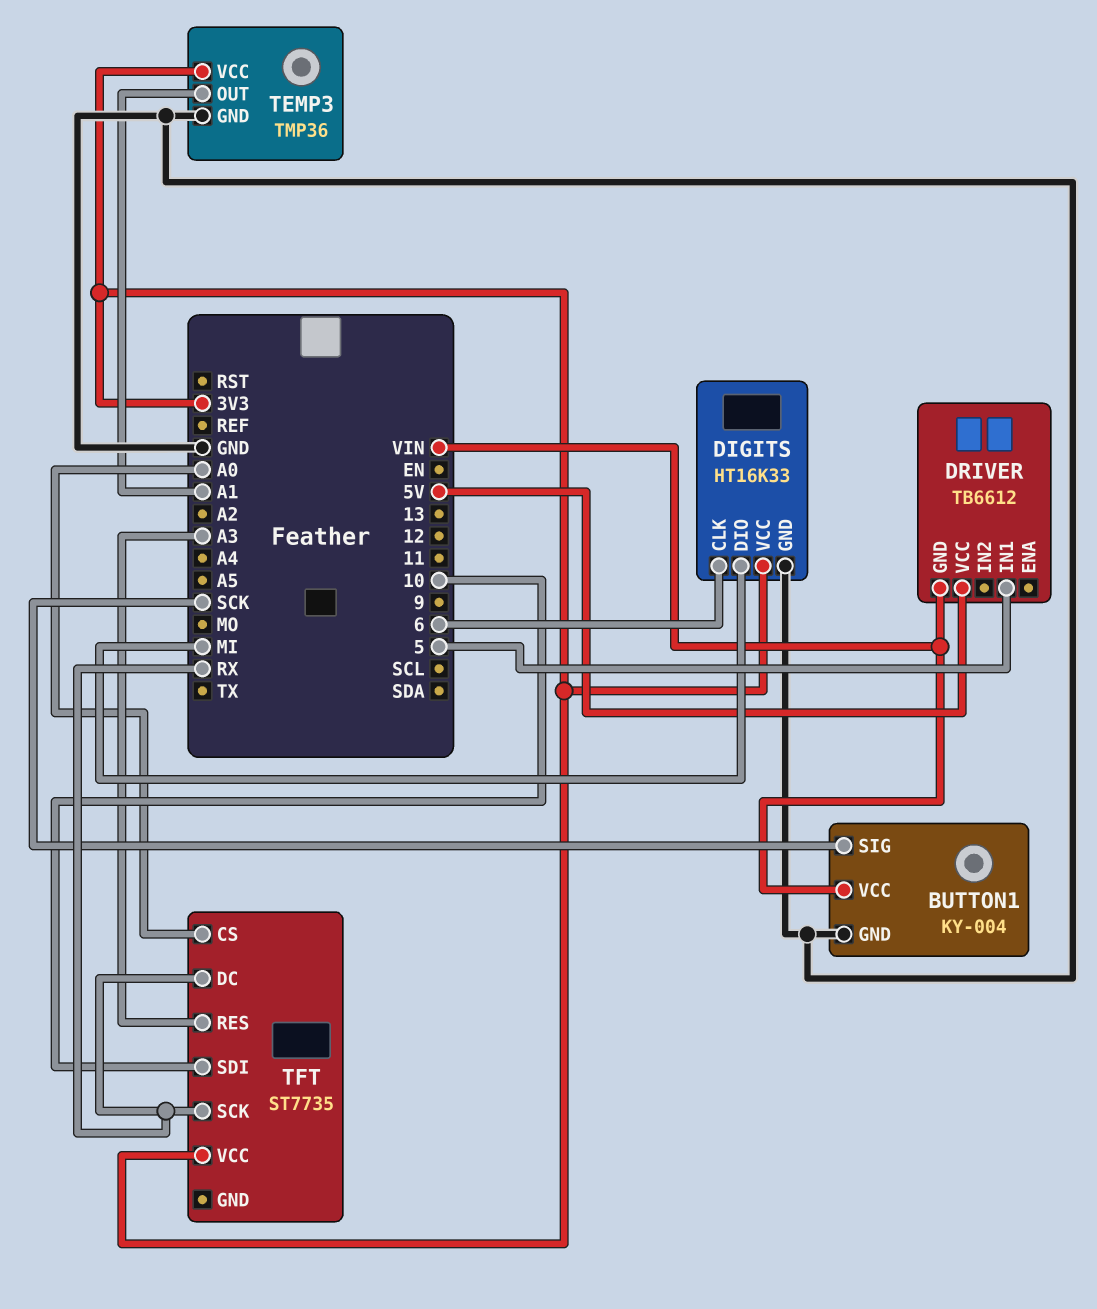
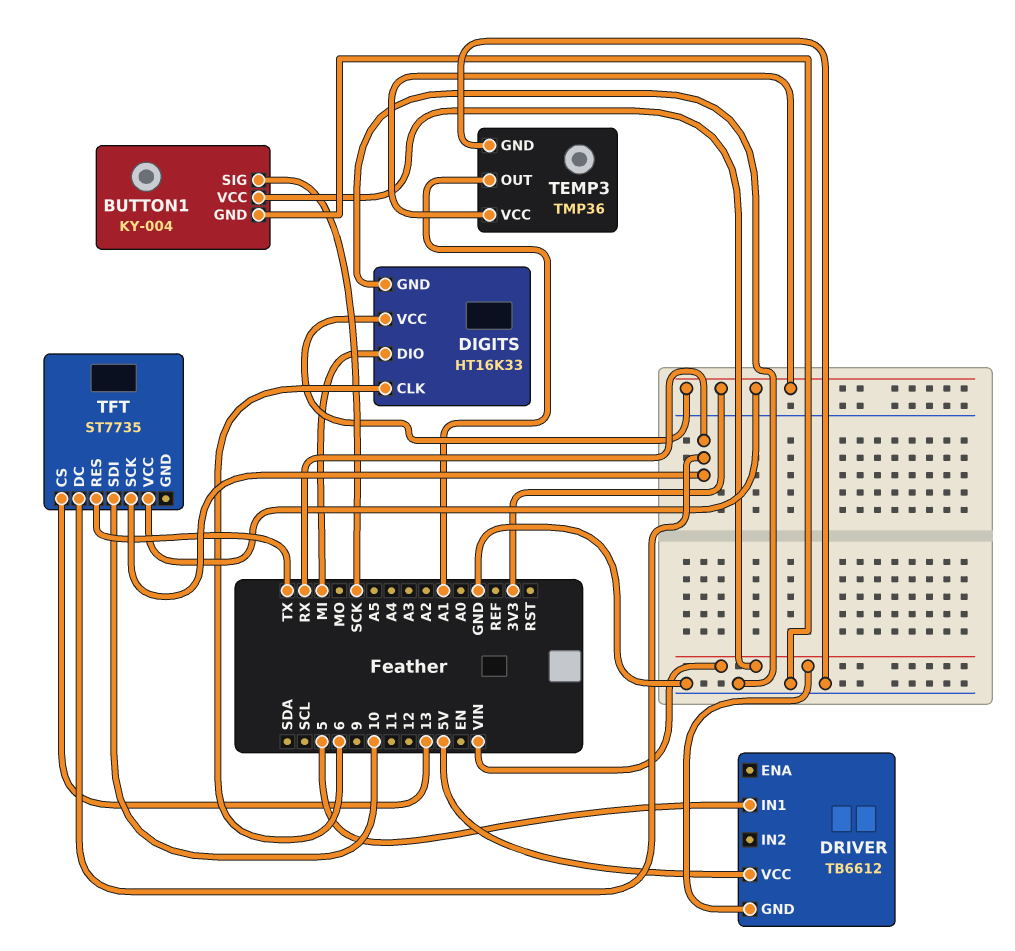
TFT pin CS: A0 -> 13
TFT pin RES: A3 -> TX

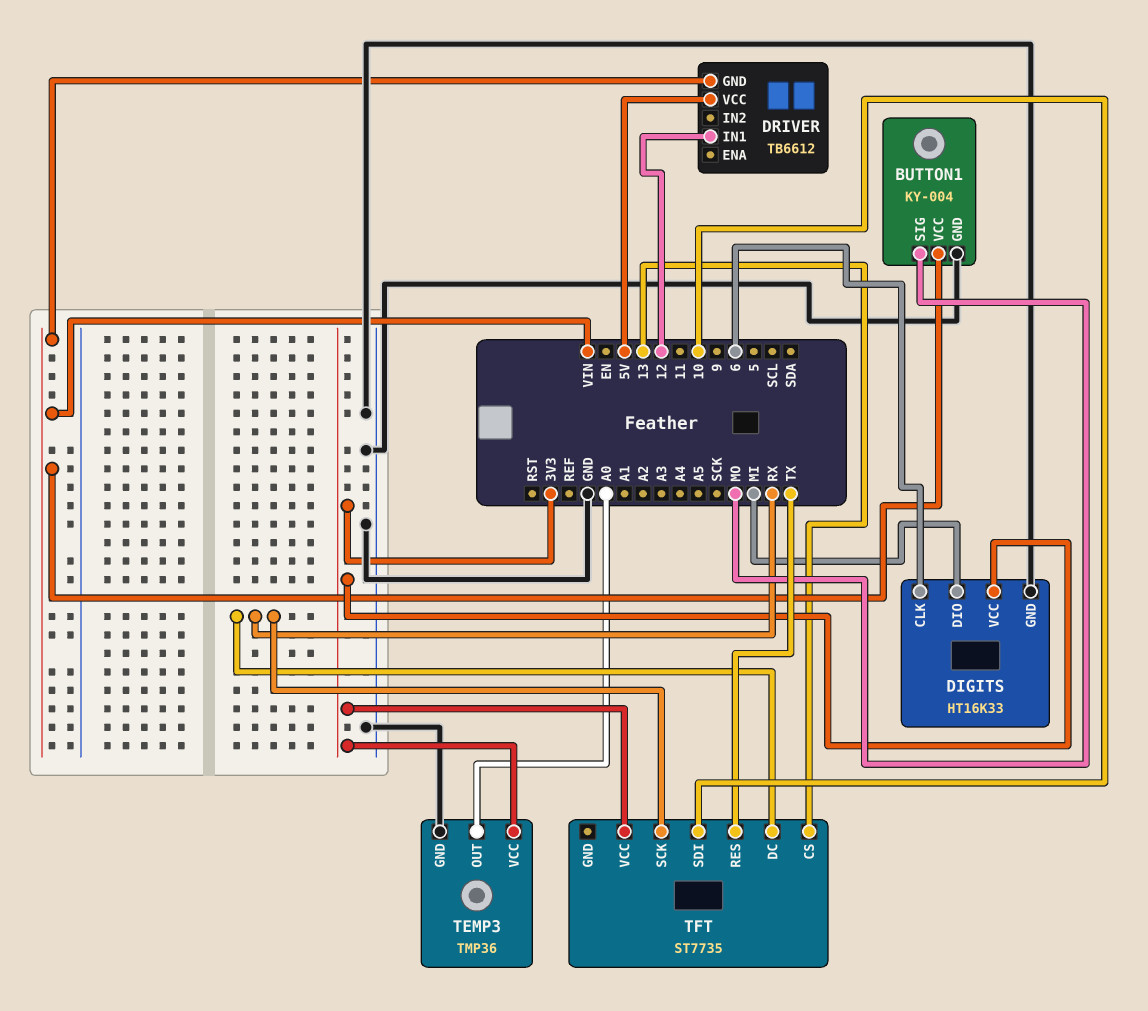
BUTTON1 pin SIG: SCK -> MO
DRIVER pin IN1: 5 -> 12
TEMP3 pin OUT: A1 -> A0

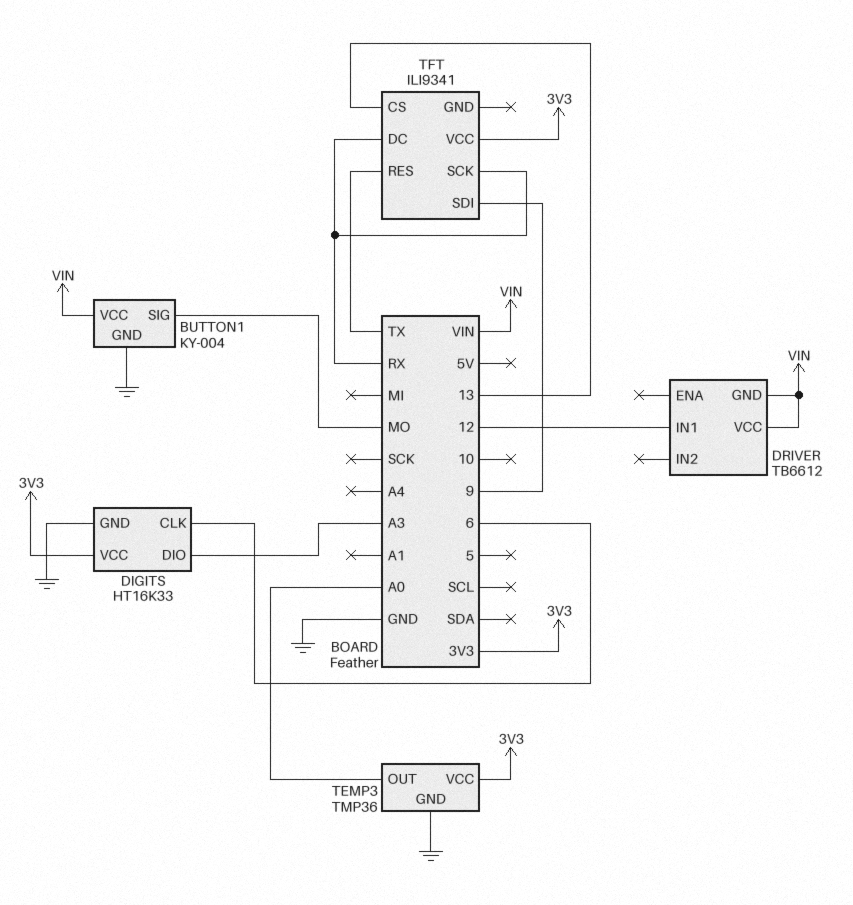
DIGITS pin DIO: MI -> A3
DRIVER pin VCC: 5V -> VIN
TFT: ST7735 -> ILI9341
TFT pin SDI: 10 -> 9

